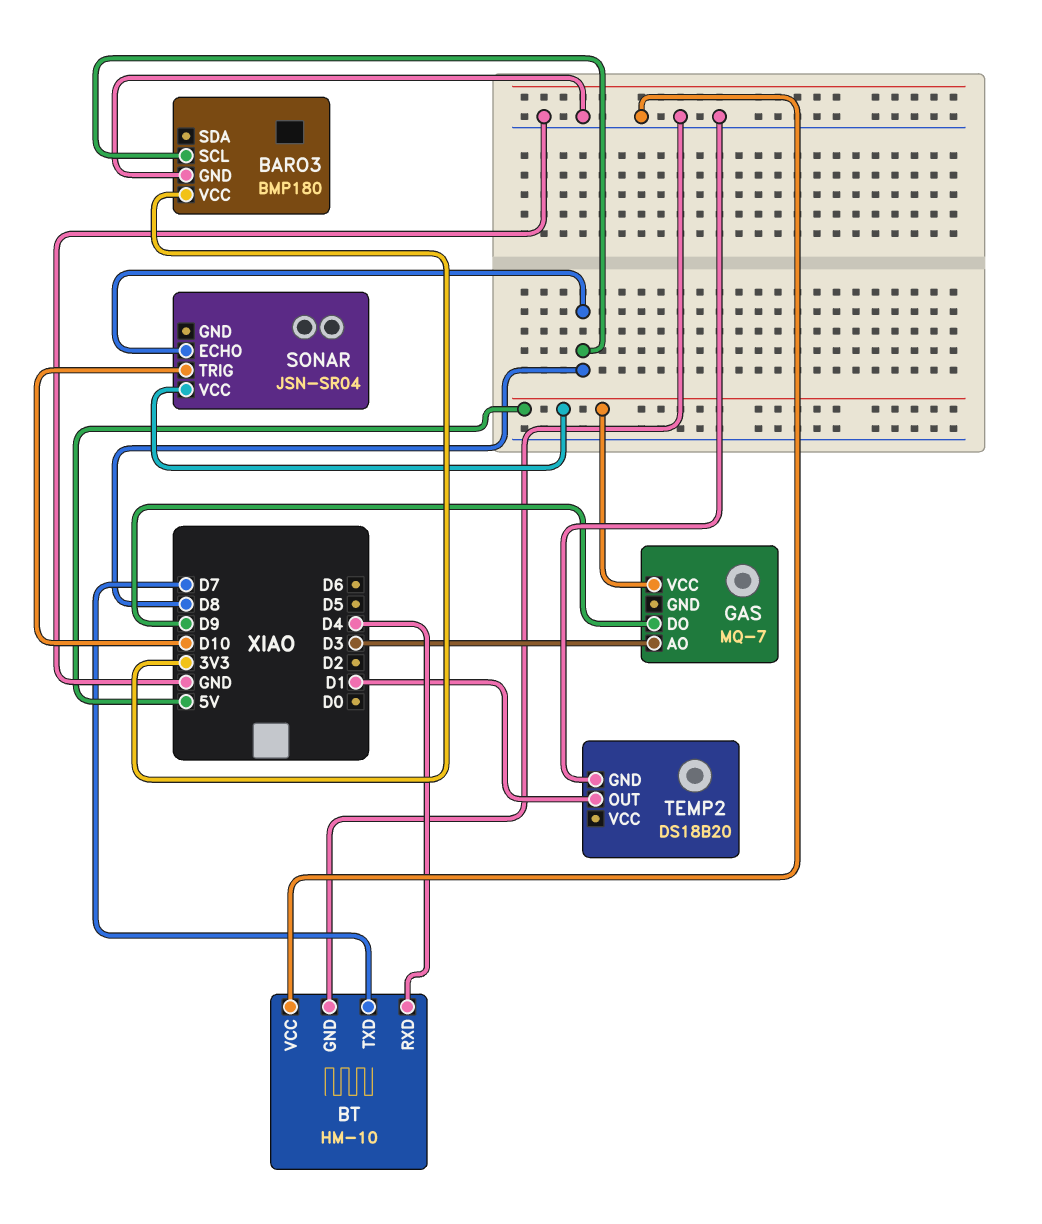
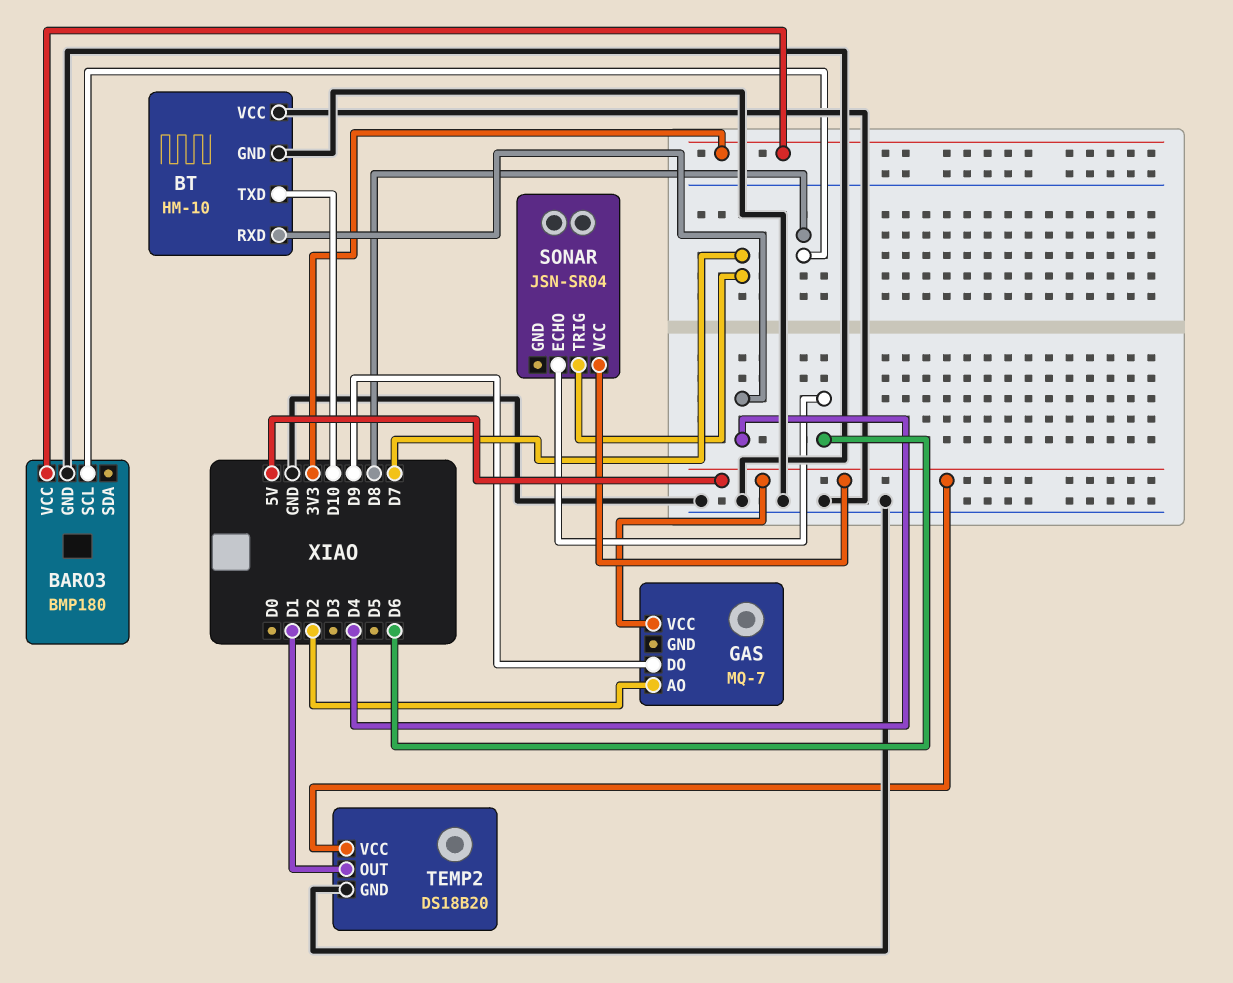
BT pin TXD: D7 -> D10
GAS pin AO: D3 -> D2
SONAR pin ECHO: D8 -> D6
SONAR pin TRIG: D10 -> D7
TEMP2 pin VCC: none -> 5V

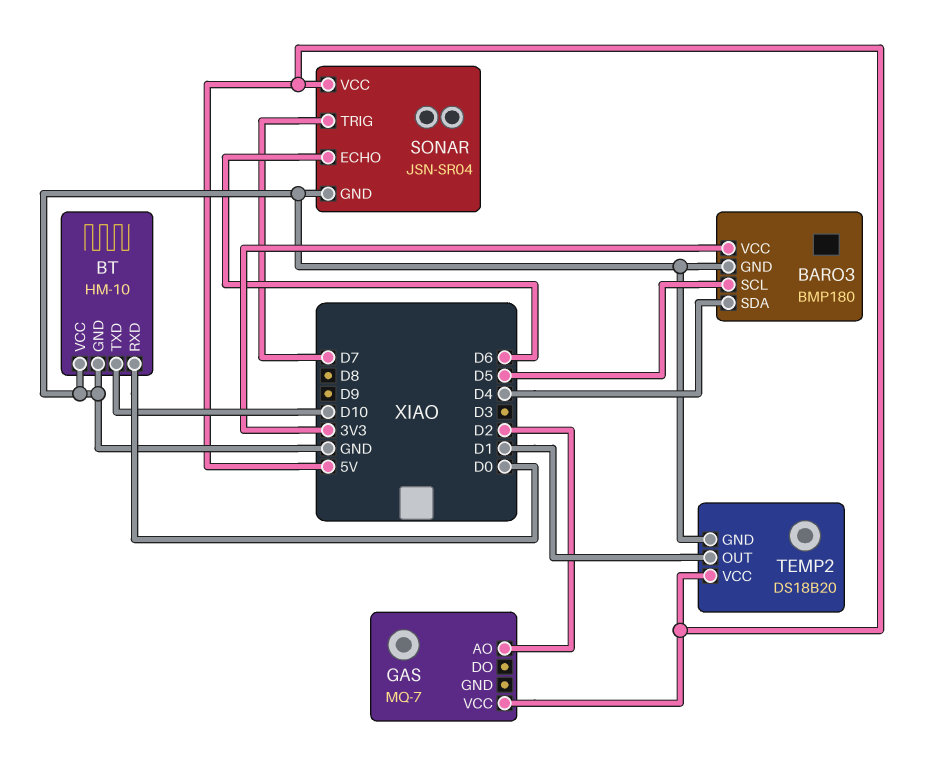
BARO3 pin SCL: D8 -> D5
BARO3 pin SDA: none -> D4
BT pin RXD: D4 -> D0
GAS pin DO: D9 -> none
SONAR pin GND: none -> GND

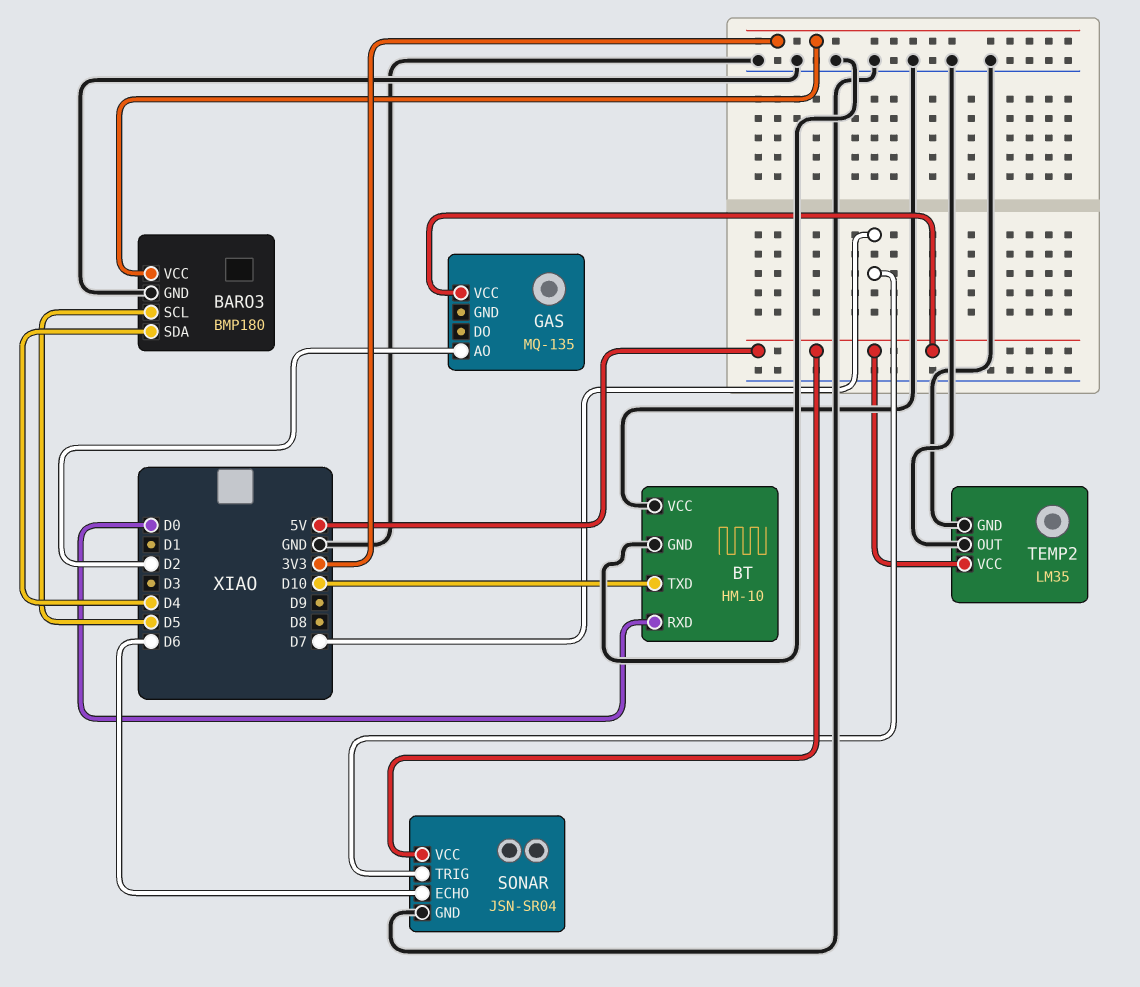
GAS: MQ-7 -> MQ-135
TEMP2: DS18B20 -> LM35
TEMP2 pin OUT: D1 -> GND

